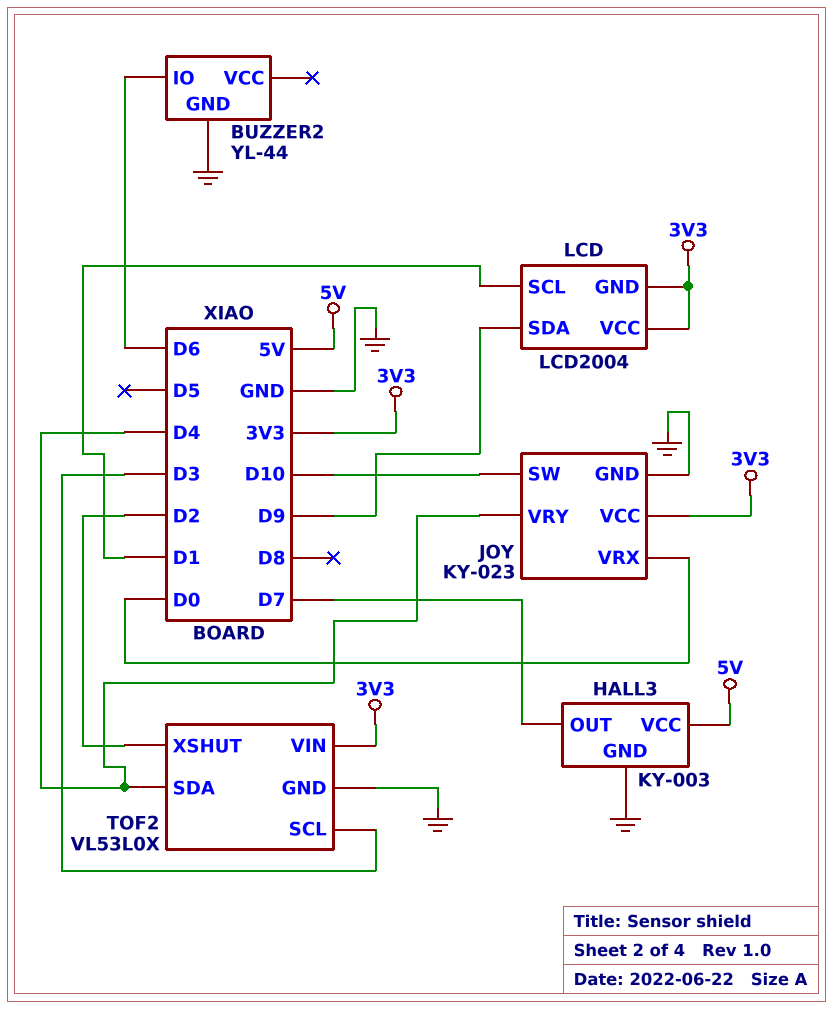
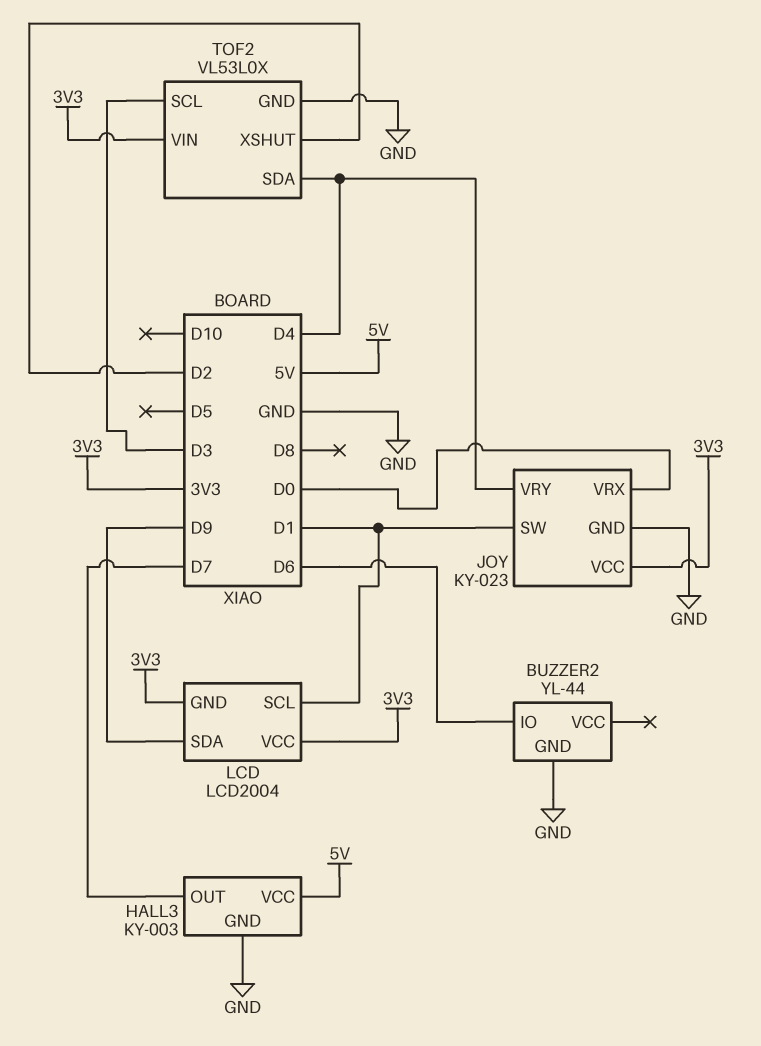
JOY pin SW: D10 -> D1

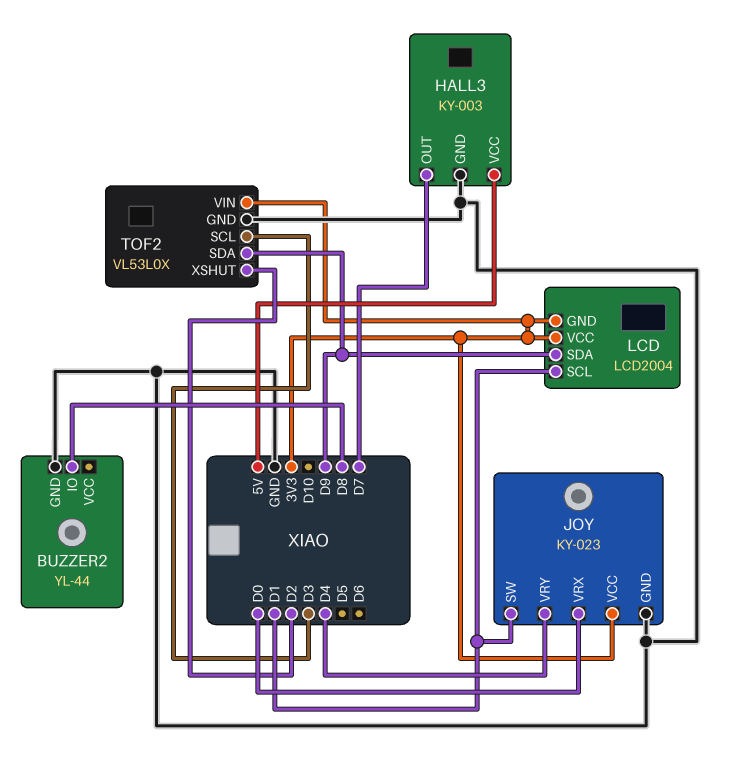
BUZZER2 pin IO: D6 -> D8
TOF2 pin SDA: D4 -> D9

